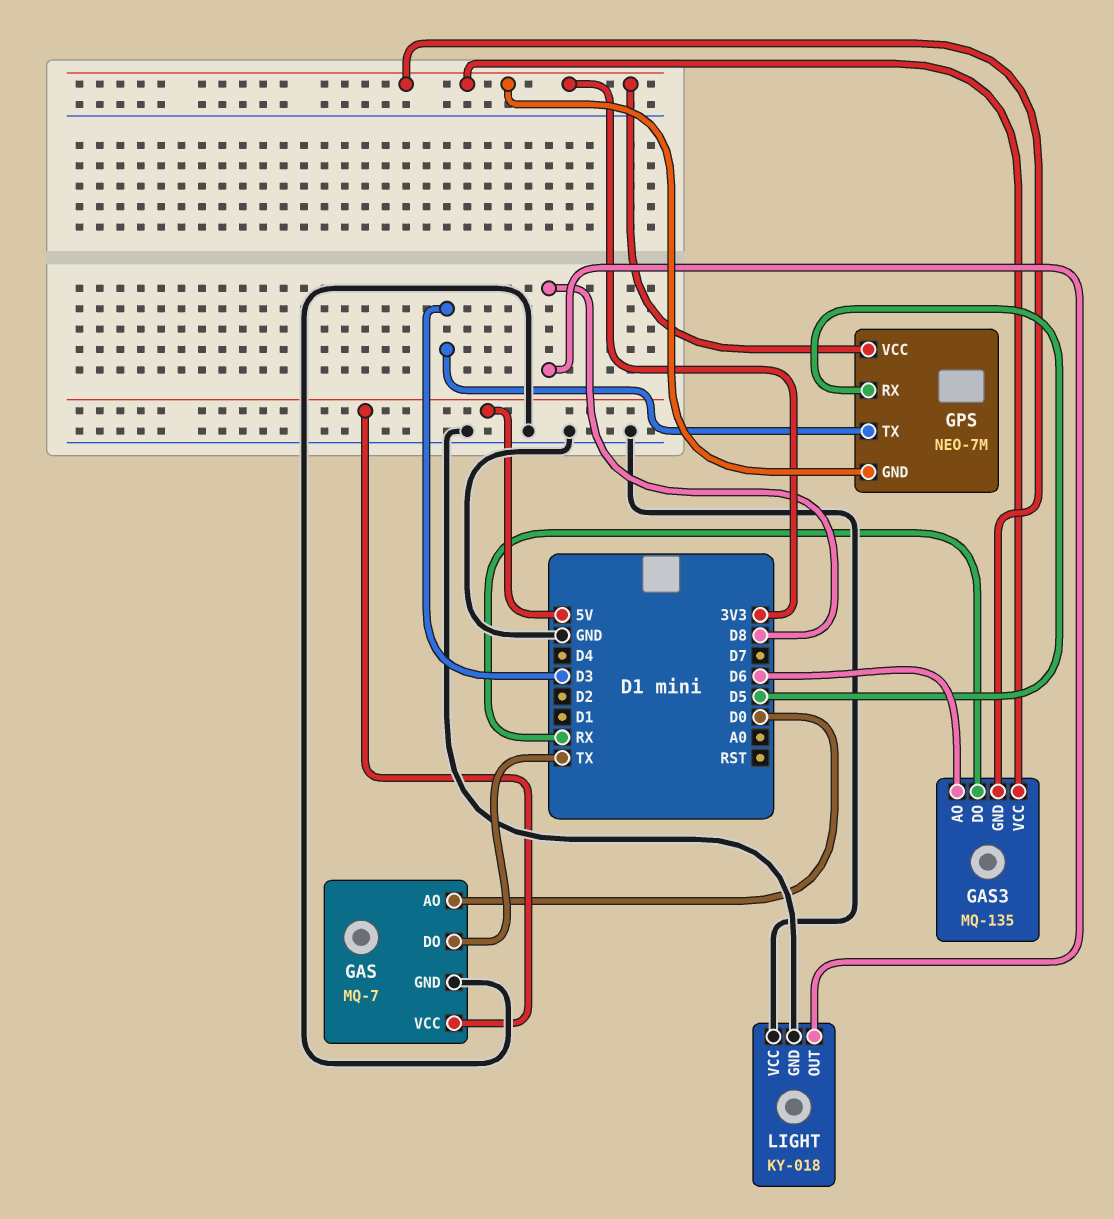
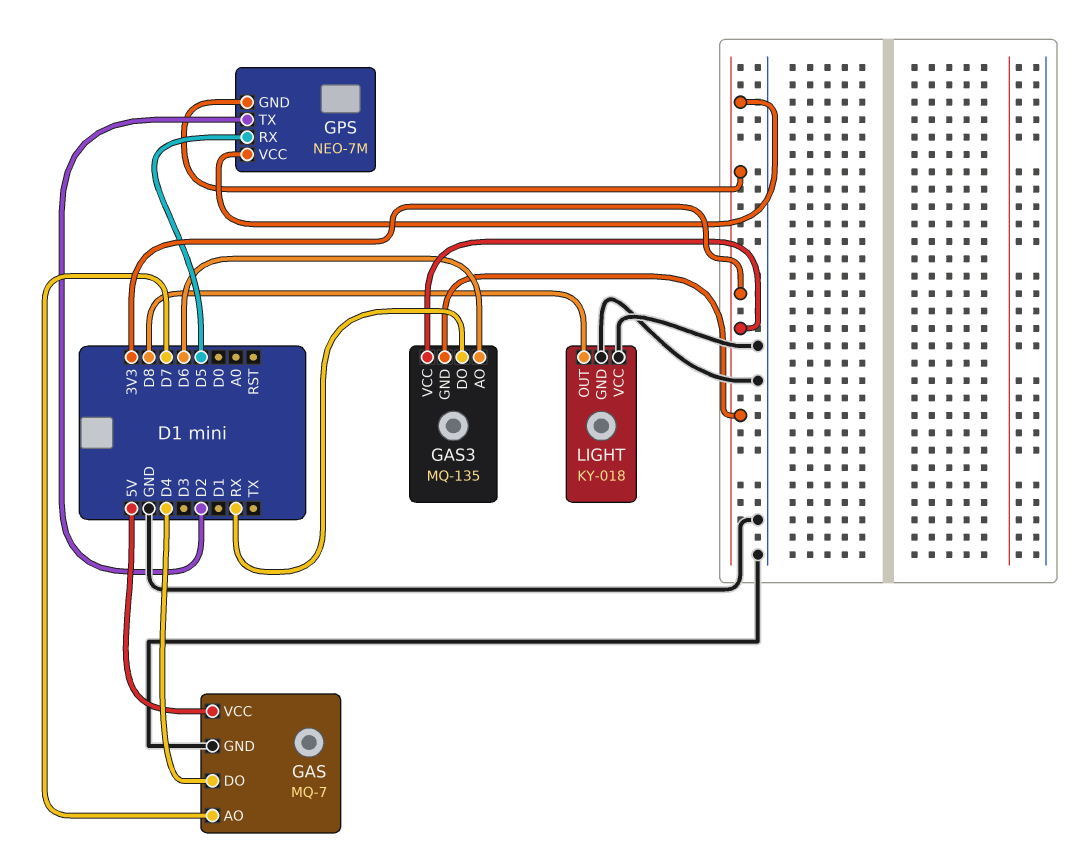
GAS pin AO: D0 -> D7
GAS pin DO: TX -> D4
GPS pin TX: D3 -> D2

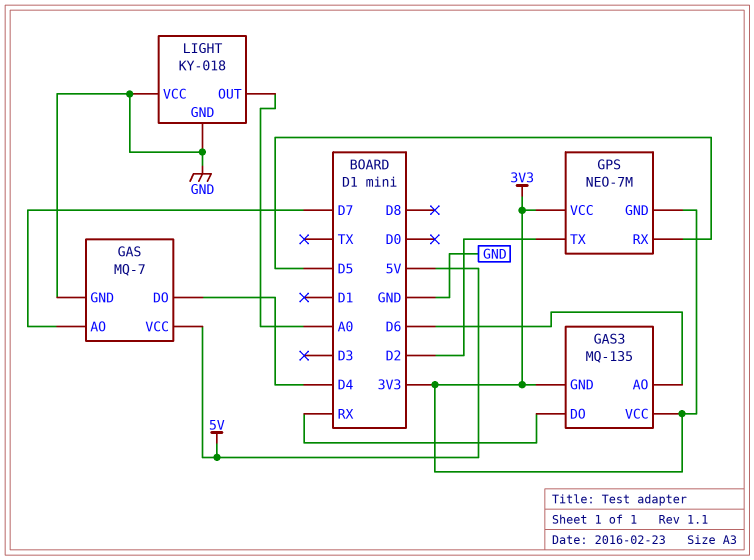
LIGHT pin OUT: D8 -> A0

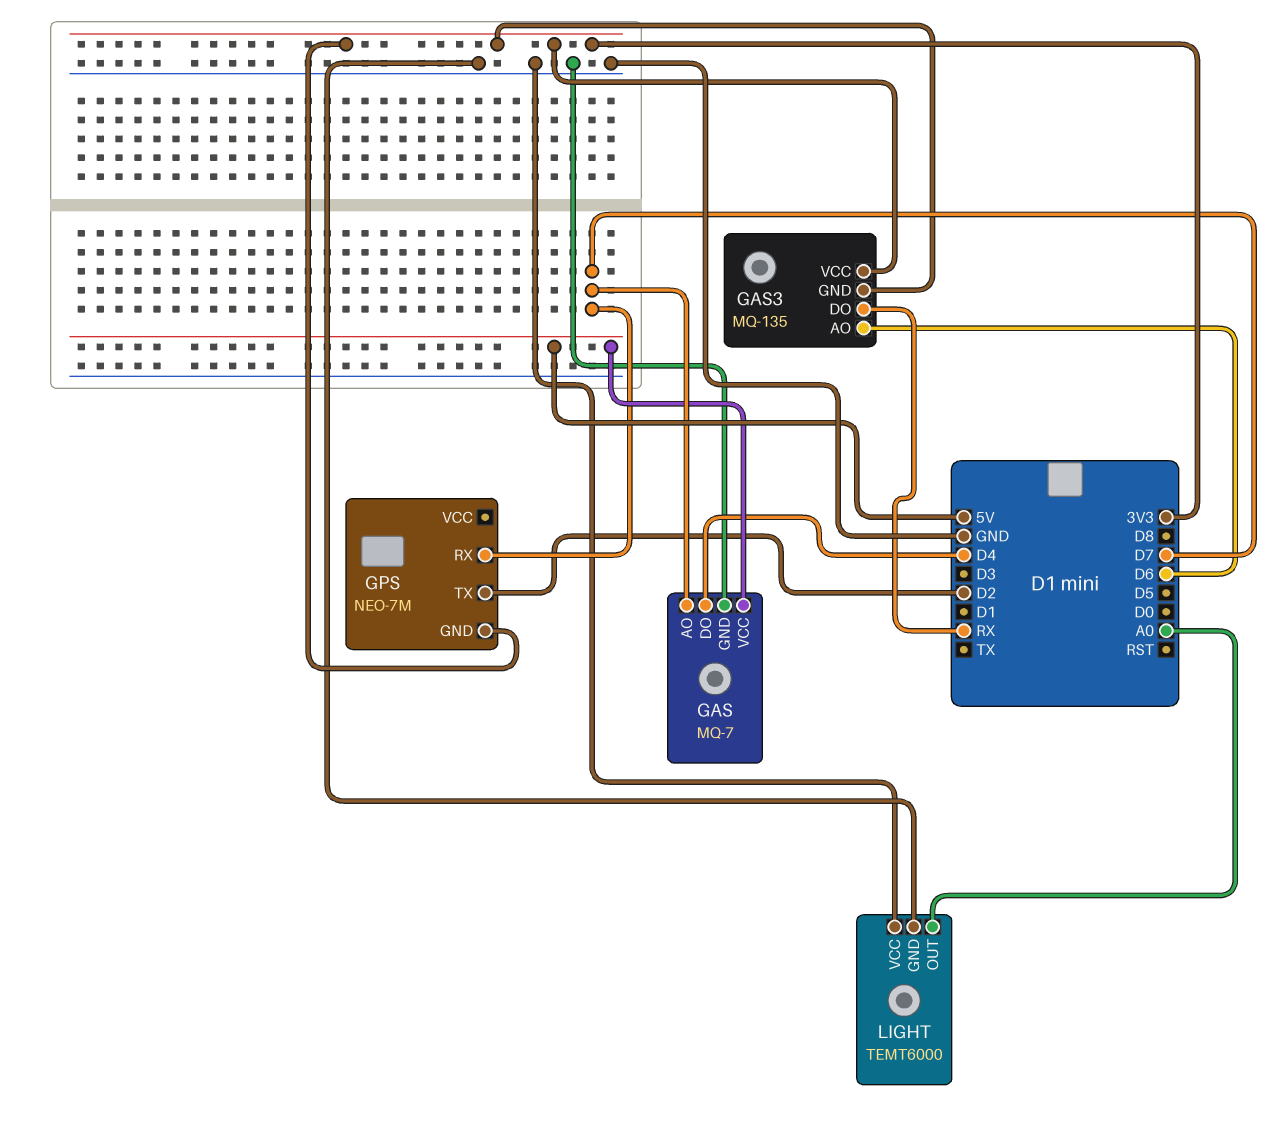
GPS pin RX: D5 -> D7
GPS pin VCC: 3V3 -> none
LIGHT: KY-018 -> TEMT6000

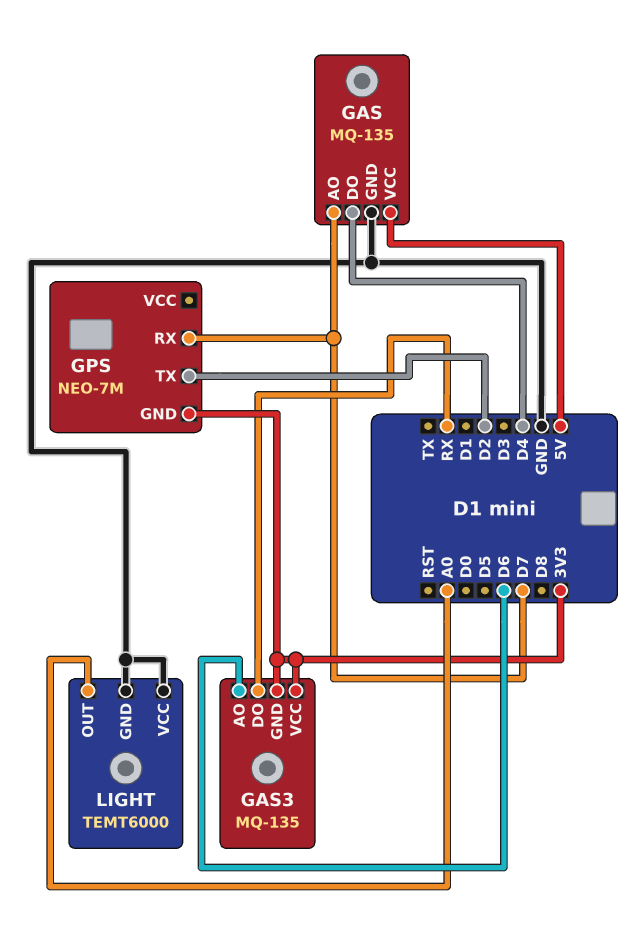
GAS: MQ-7 -> MQ-135

